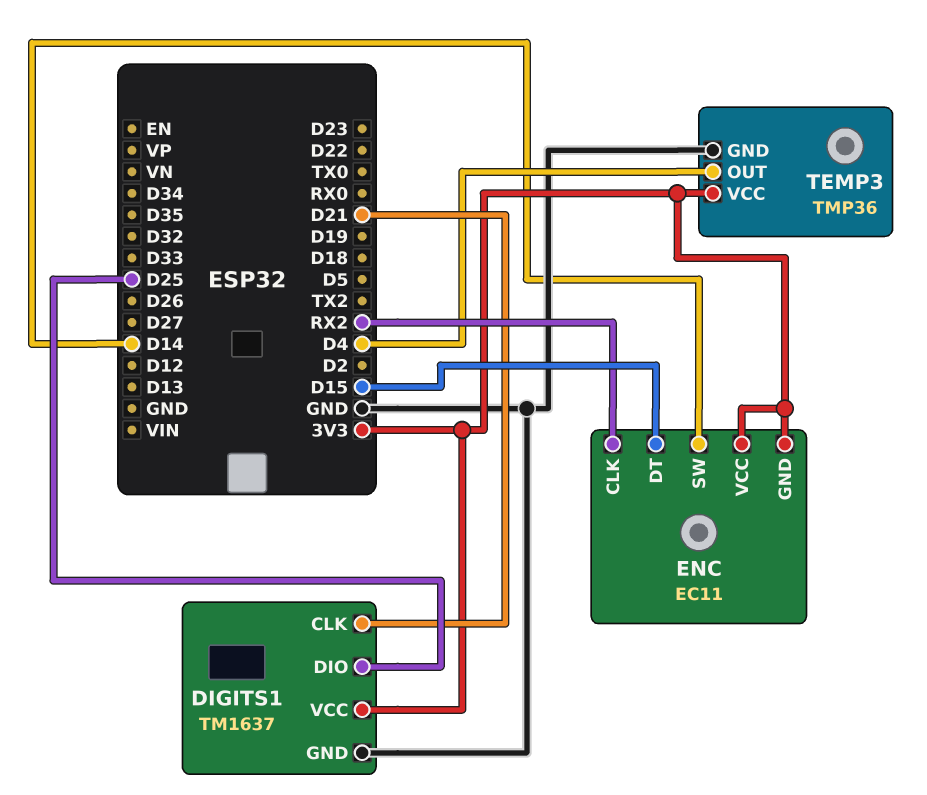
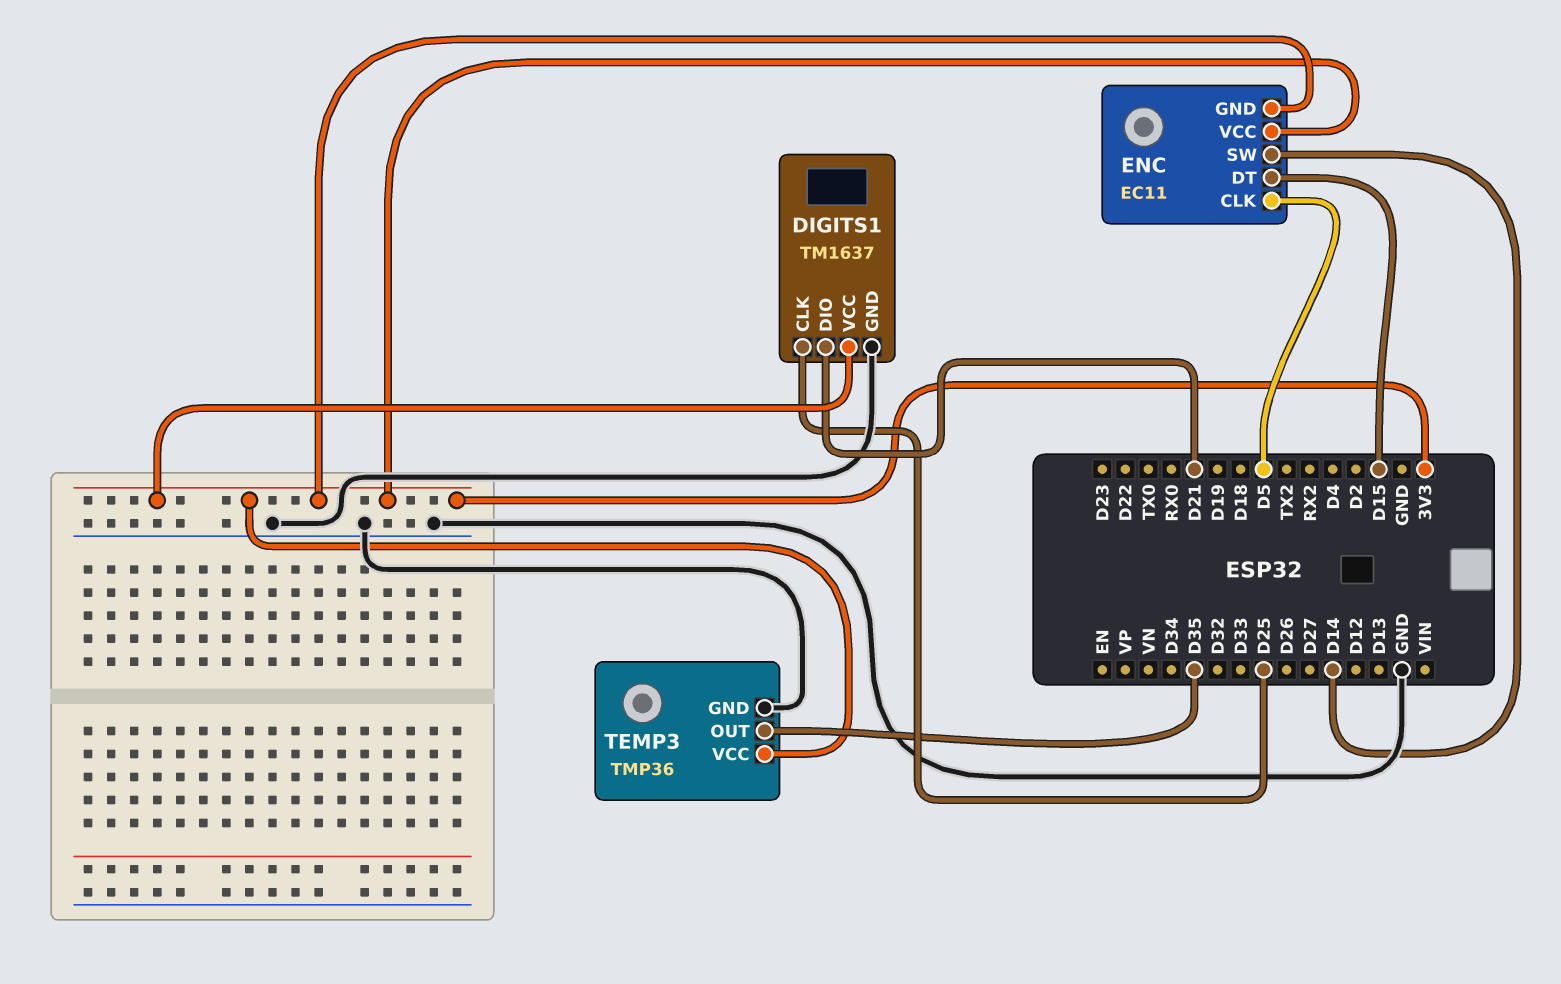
DIGITS1 pin CLK: D21 -> D25
DIGITS1 pin DIO: D25 -> D21
ENC pin CLK: RX2 -> D5
TEMP3 pin OUT: D4 -> D35

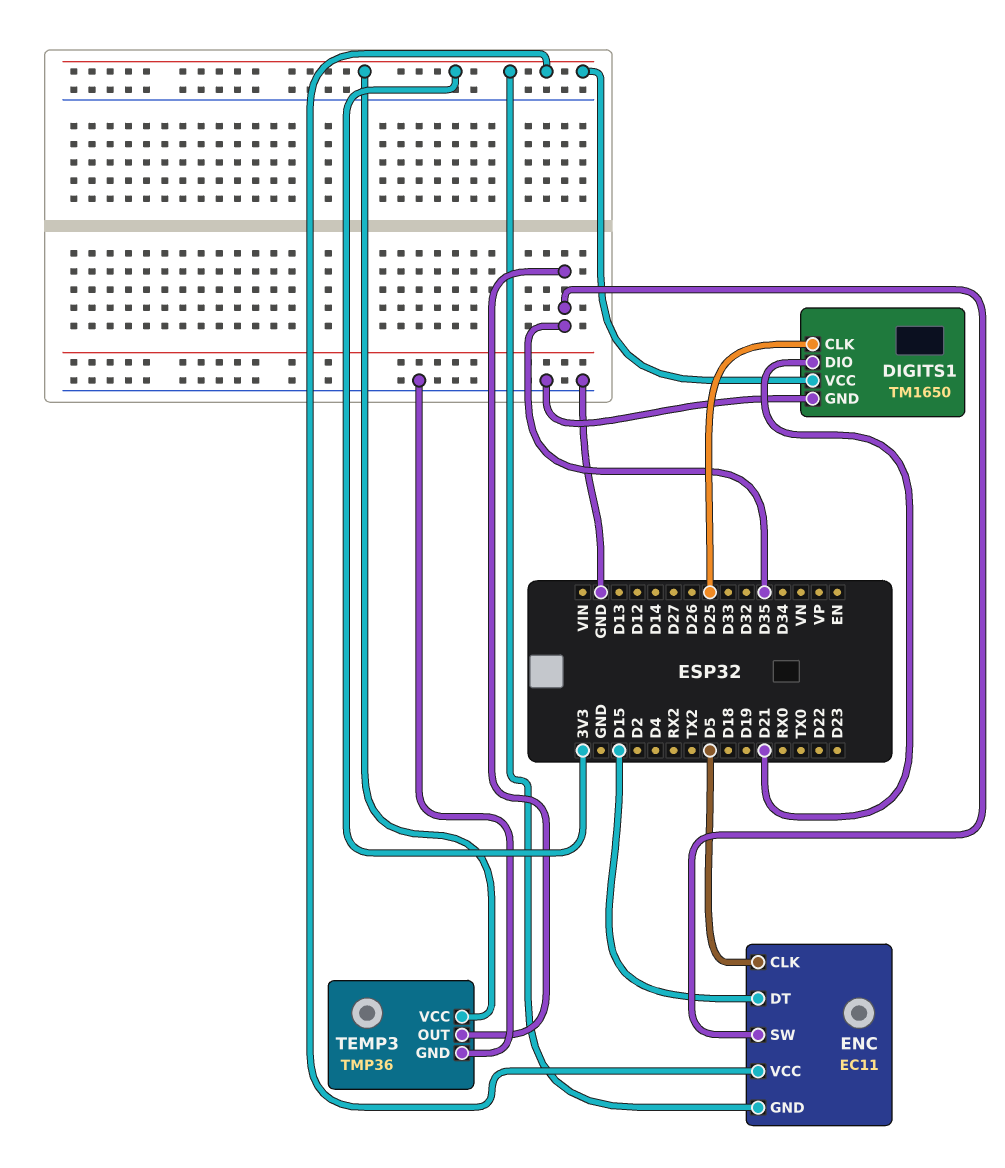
DIGITS1: TM1637 -> TM1650
ENC pin SW: D14 -> D35

